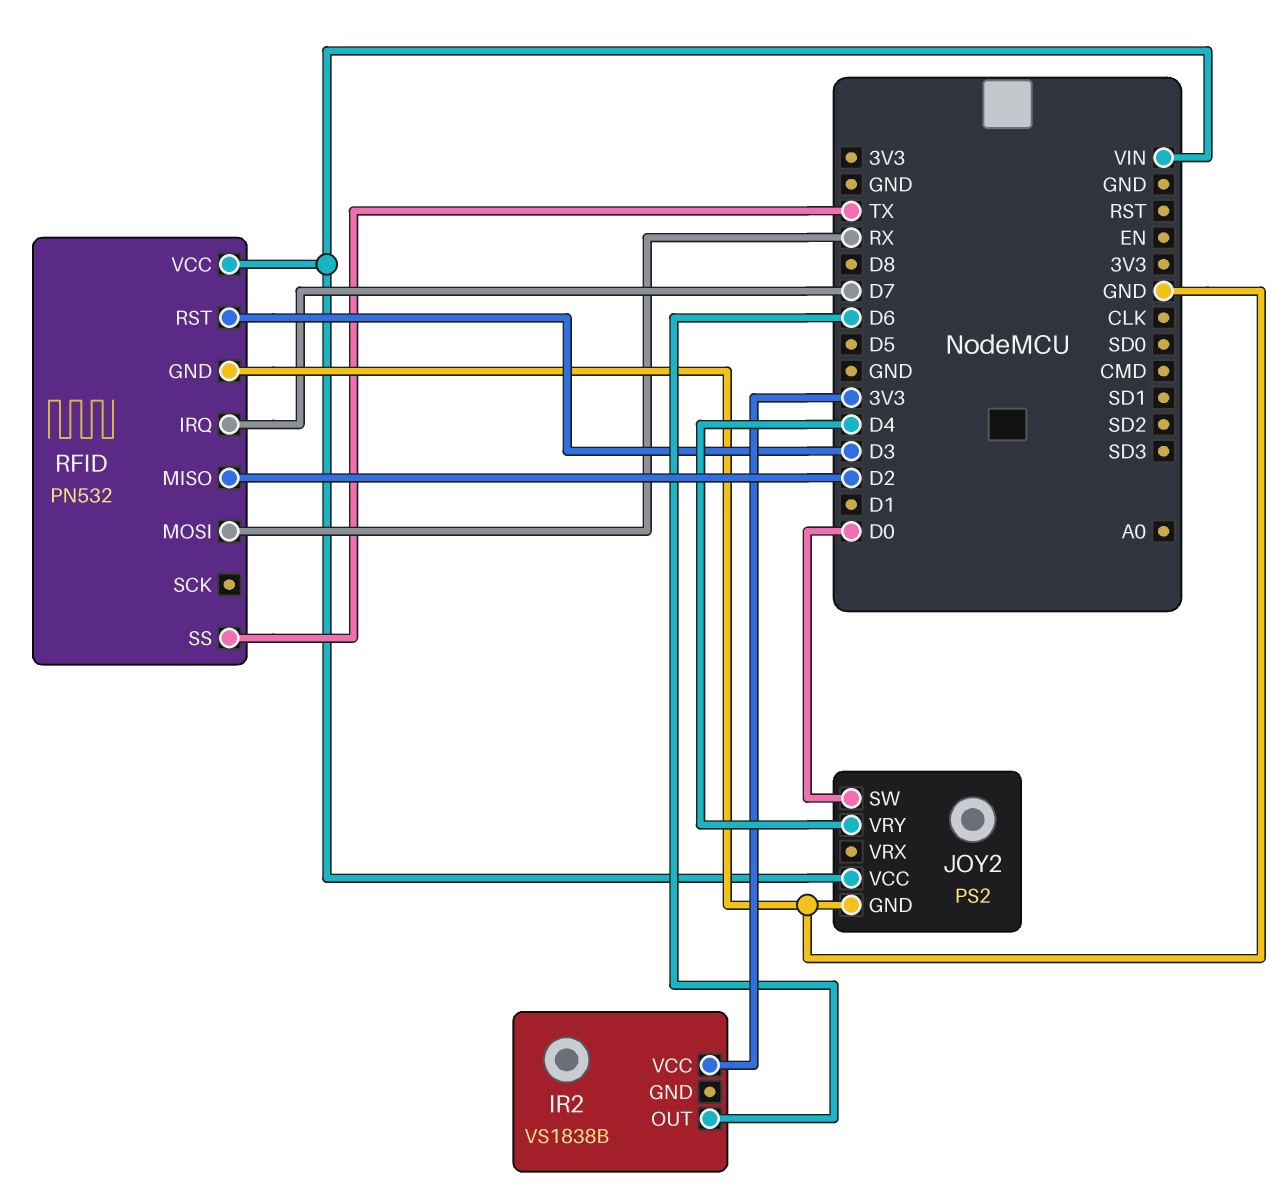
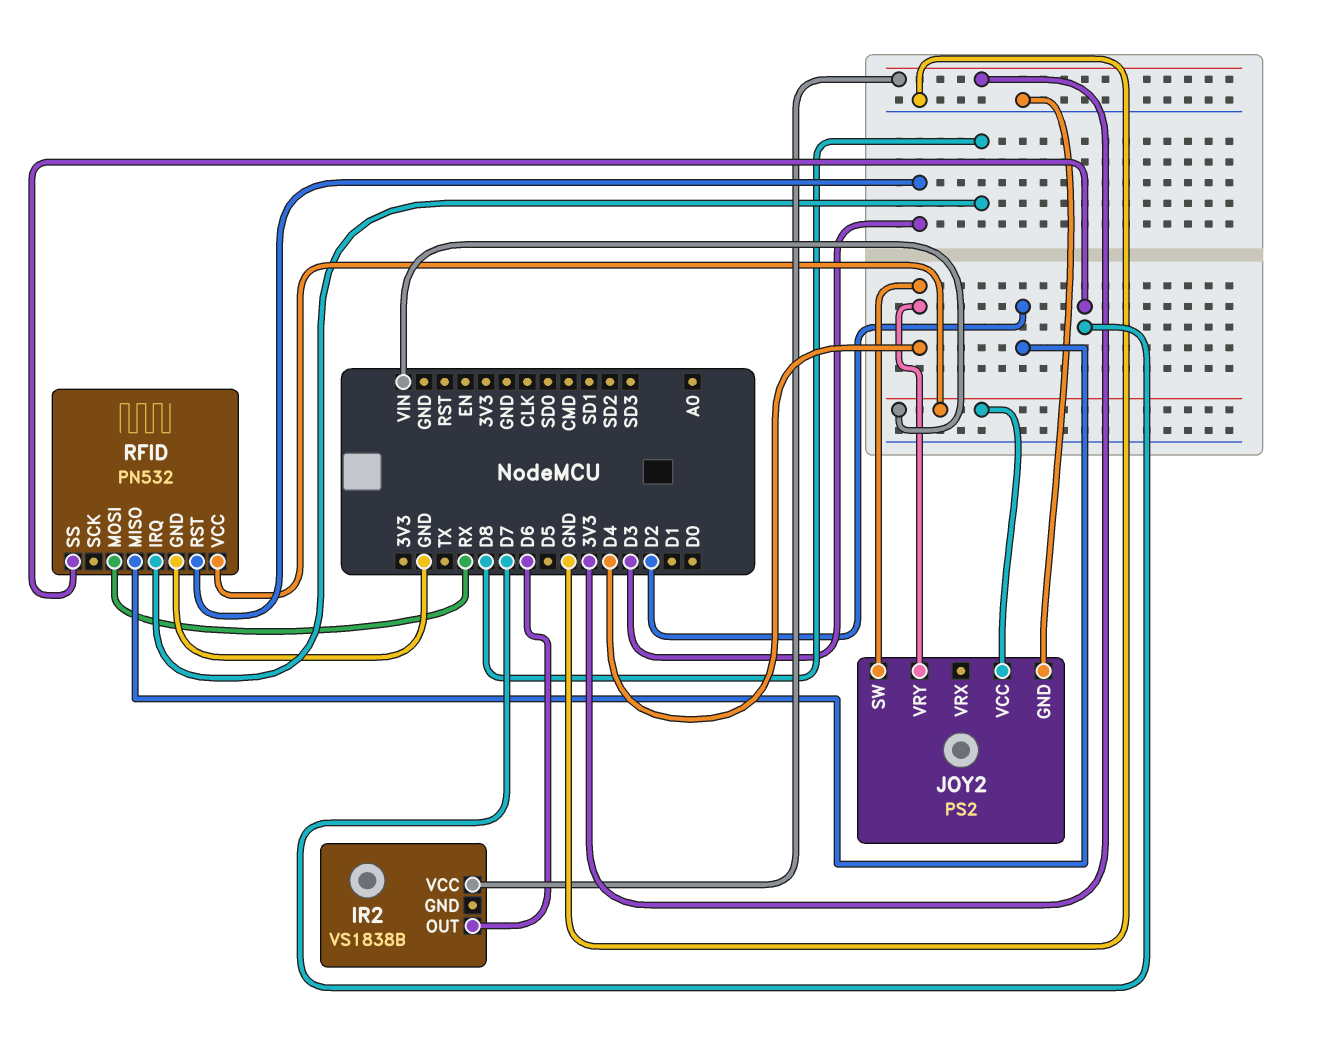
JOY2 pin SW: D0 -> D4
RFID pin IRQ: D7 -> D8
RFID pin SS: TX -> D7

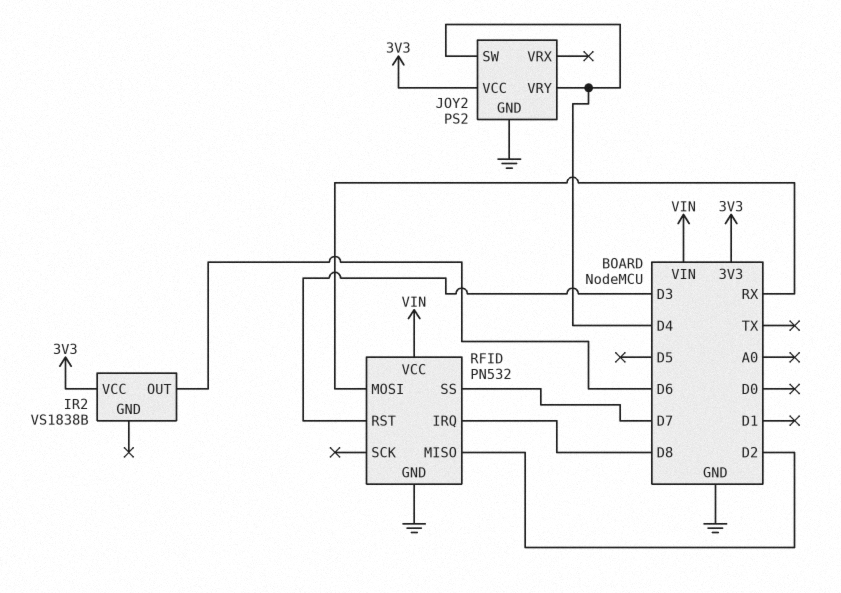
JOY2 pin VCC: VIN -> 3V3

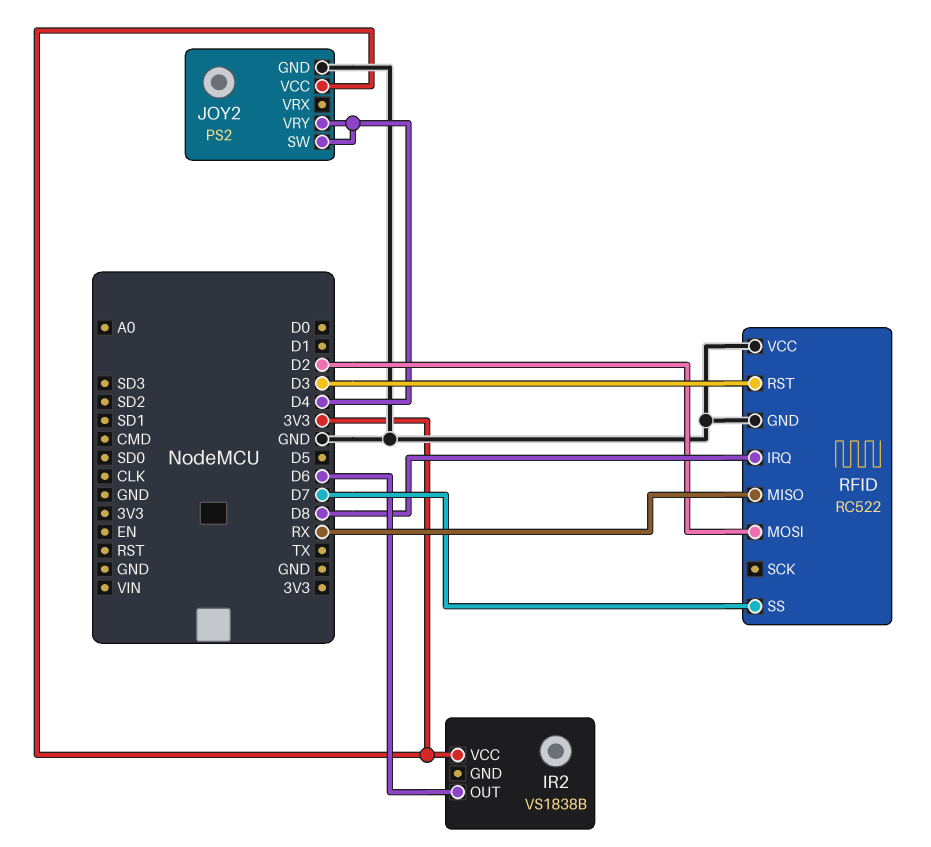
RFID: PN532 -> RC522
RFID pin MISO: D2 -> RX
RFID pin MOSI: RX -> D2
RFID pin VCC: VIN -> GND

